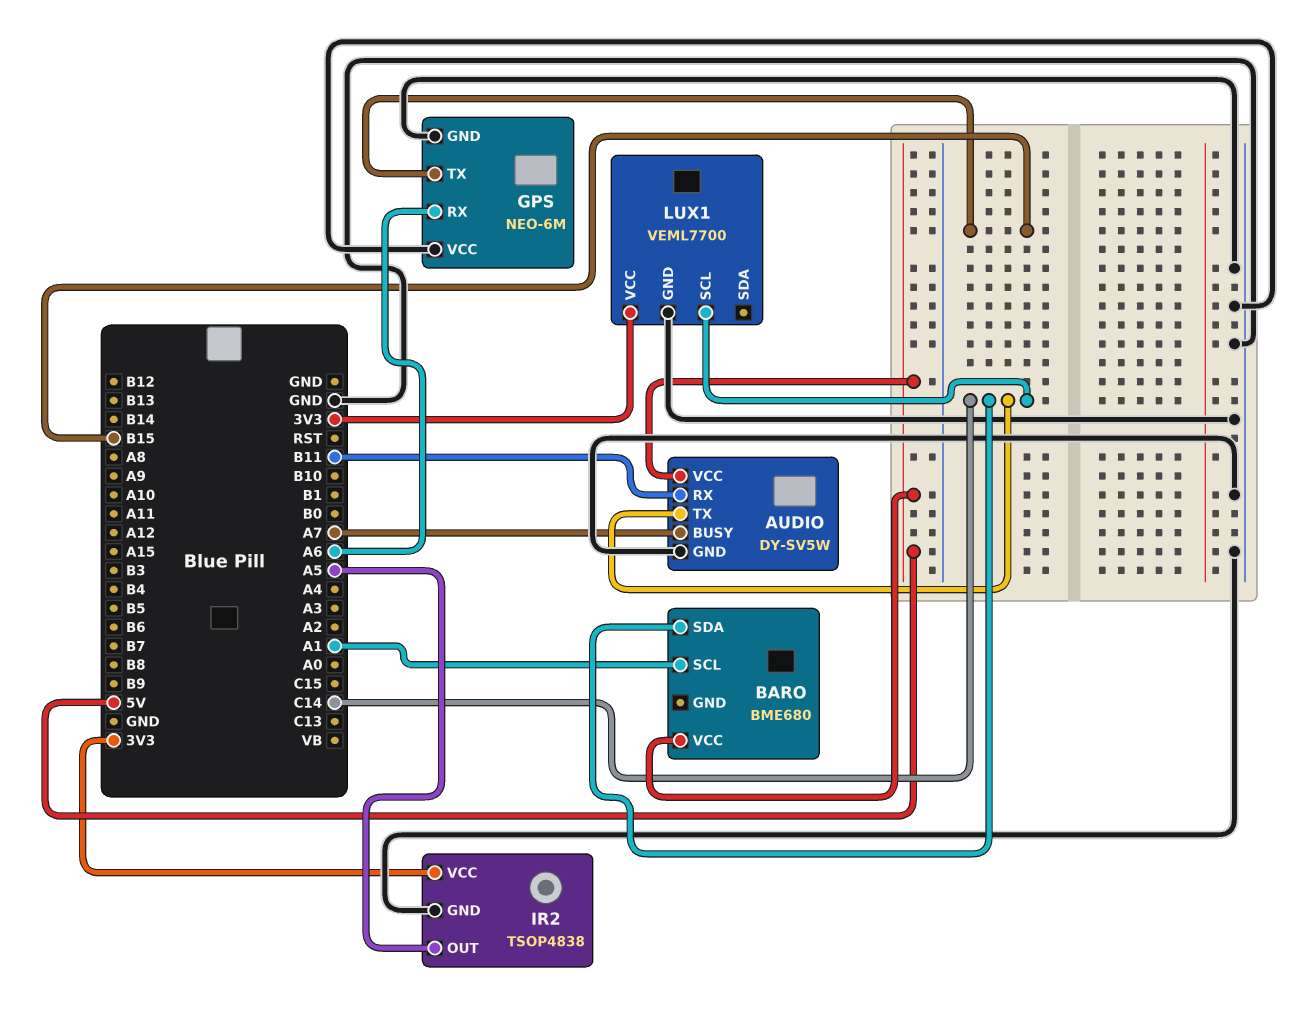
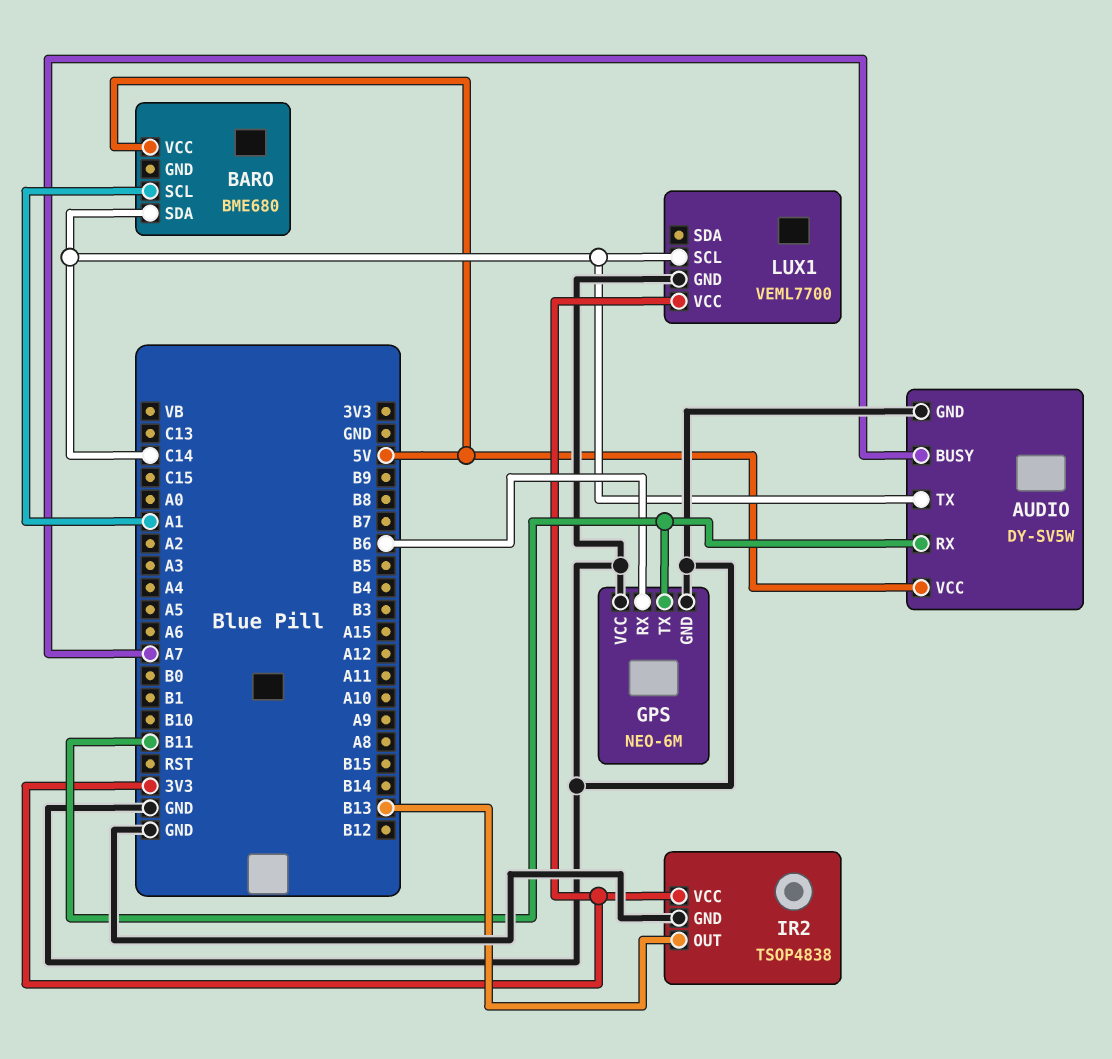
GPS pin RX: A6 -> B6
GPS pin TX: B15 -> B11
IR2 pin OUT: A5 -> B13

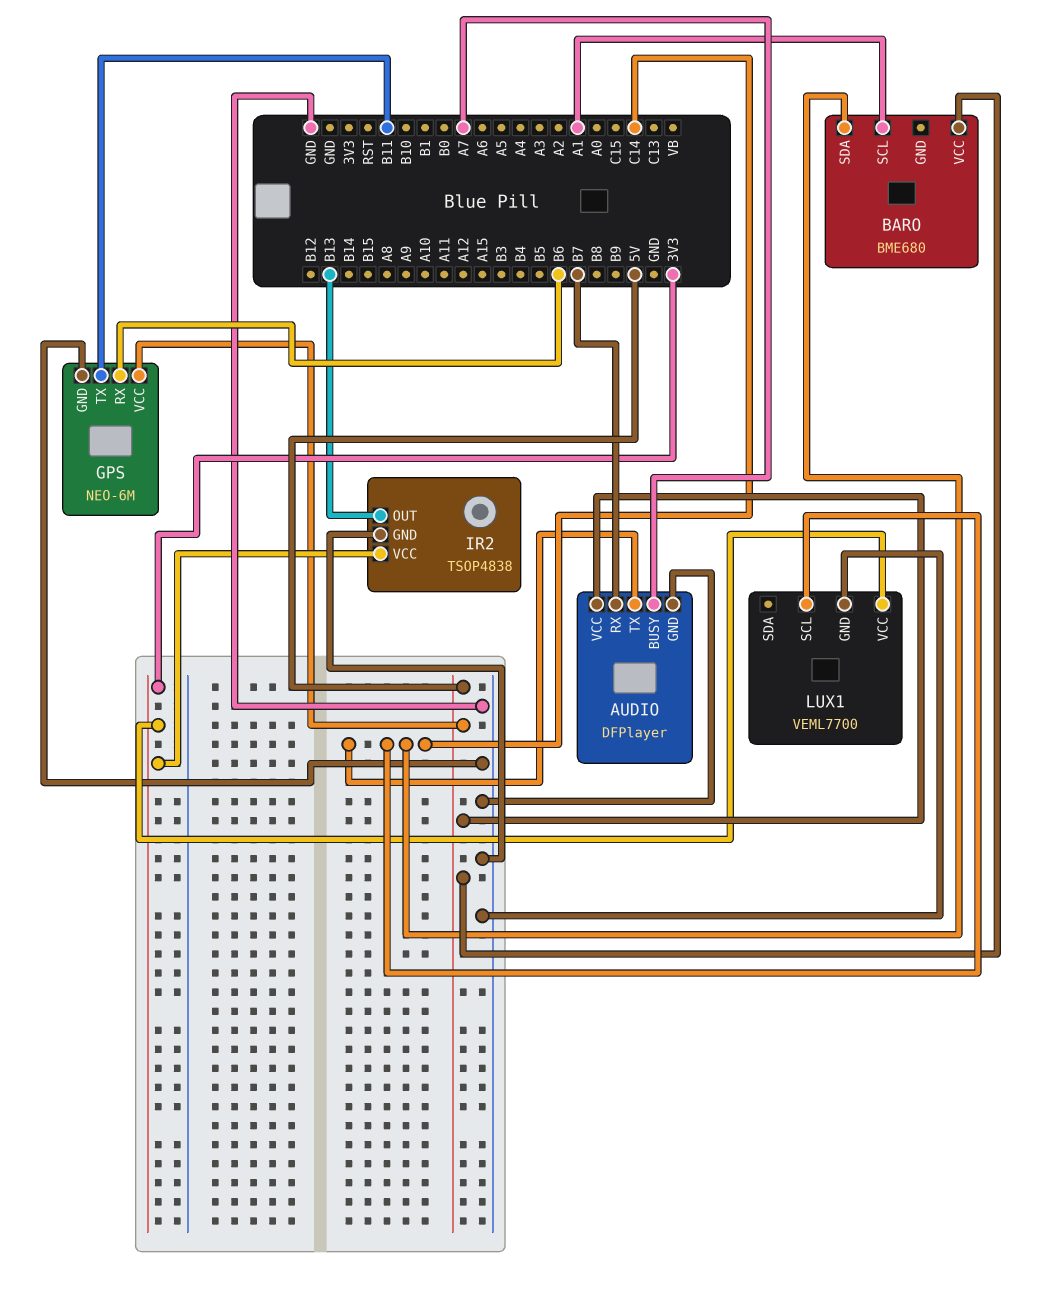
AUDIO: DY-SV5W -> DFPlayer
AUDIO pin RX: B11 -> B7
GPS pin VCC: GND -> 5V

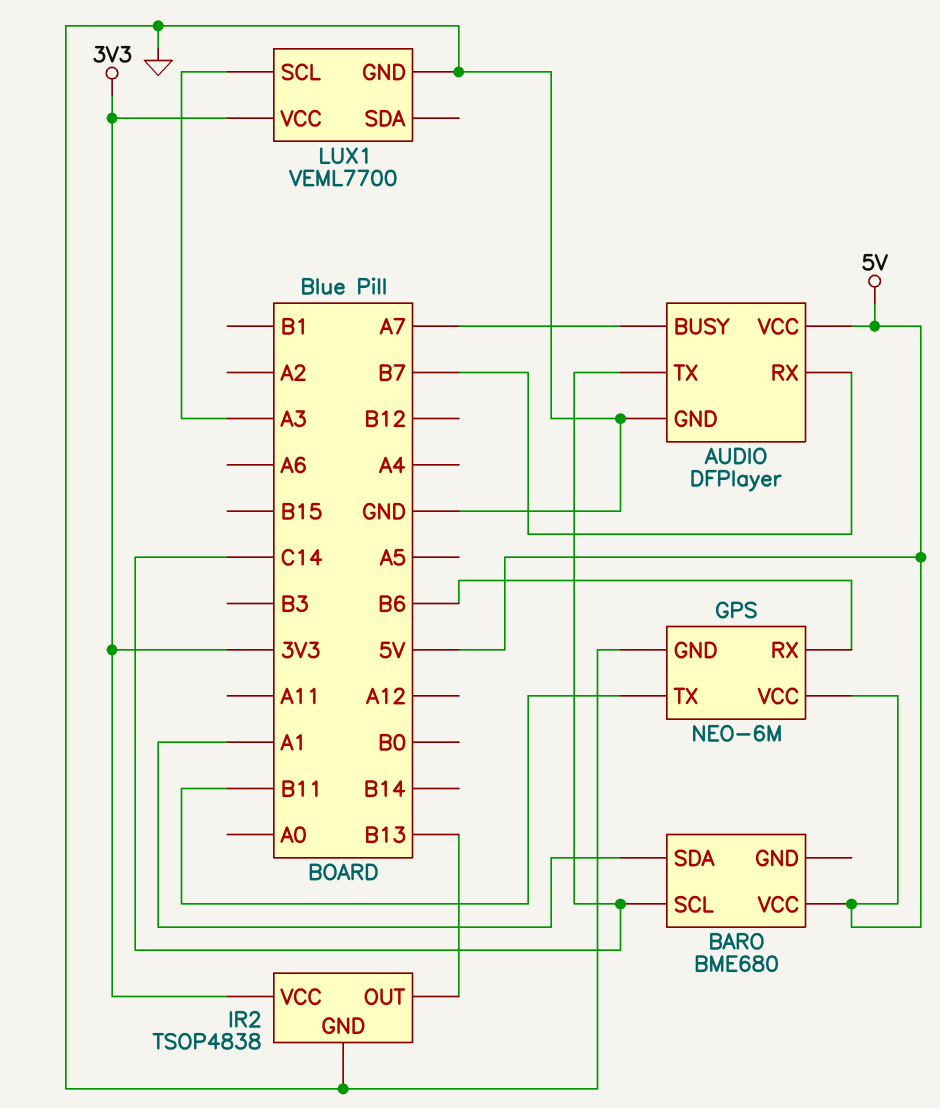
BARO pin SCL: A1 -> C14
BARO pin SDA: C14 -> A1
LUX1 pin SCL: C14 -> A3

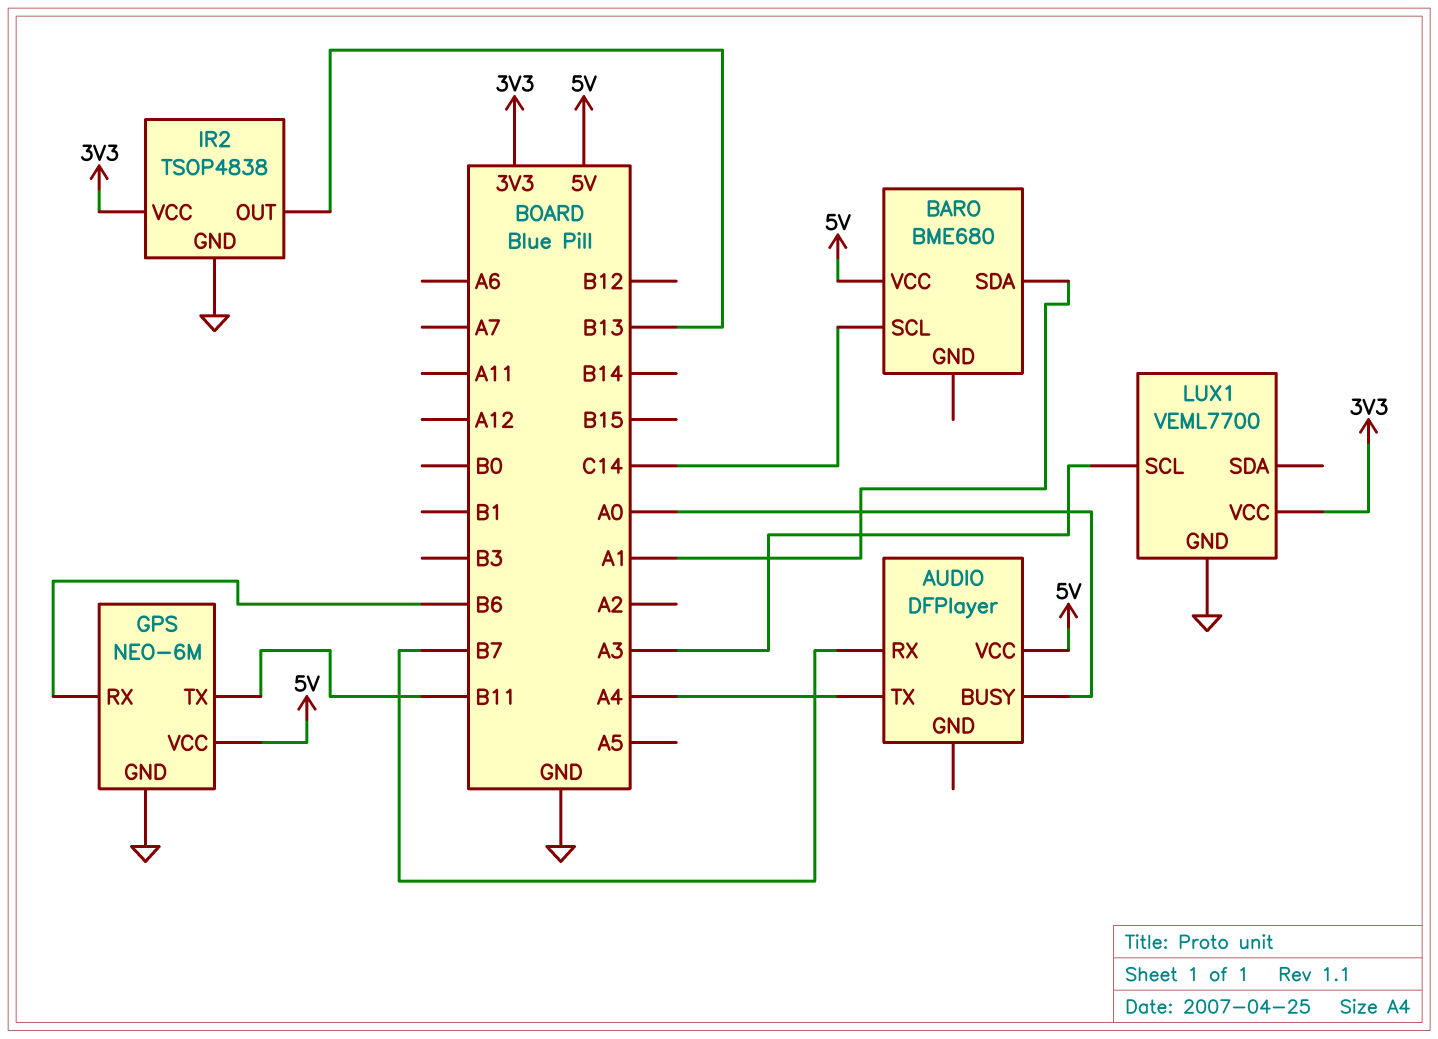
AUDIO pin BUSY: A7 -> A0
AUDIO pin GND: GND -> none
AUDIO pin TX: C14 -> A4

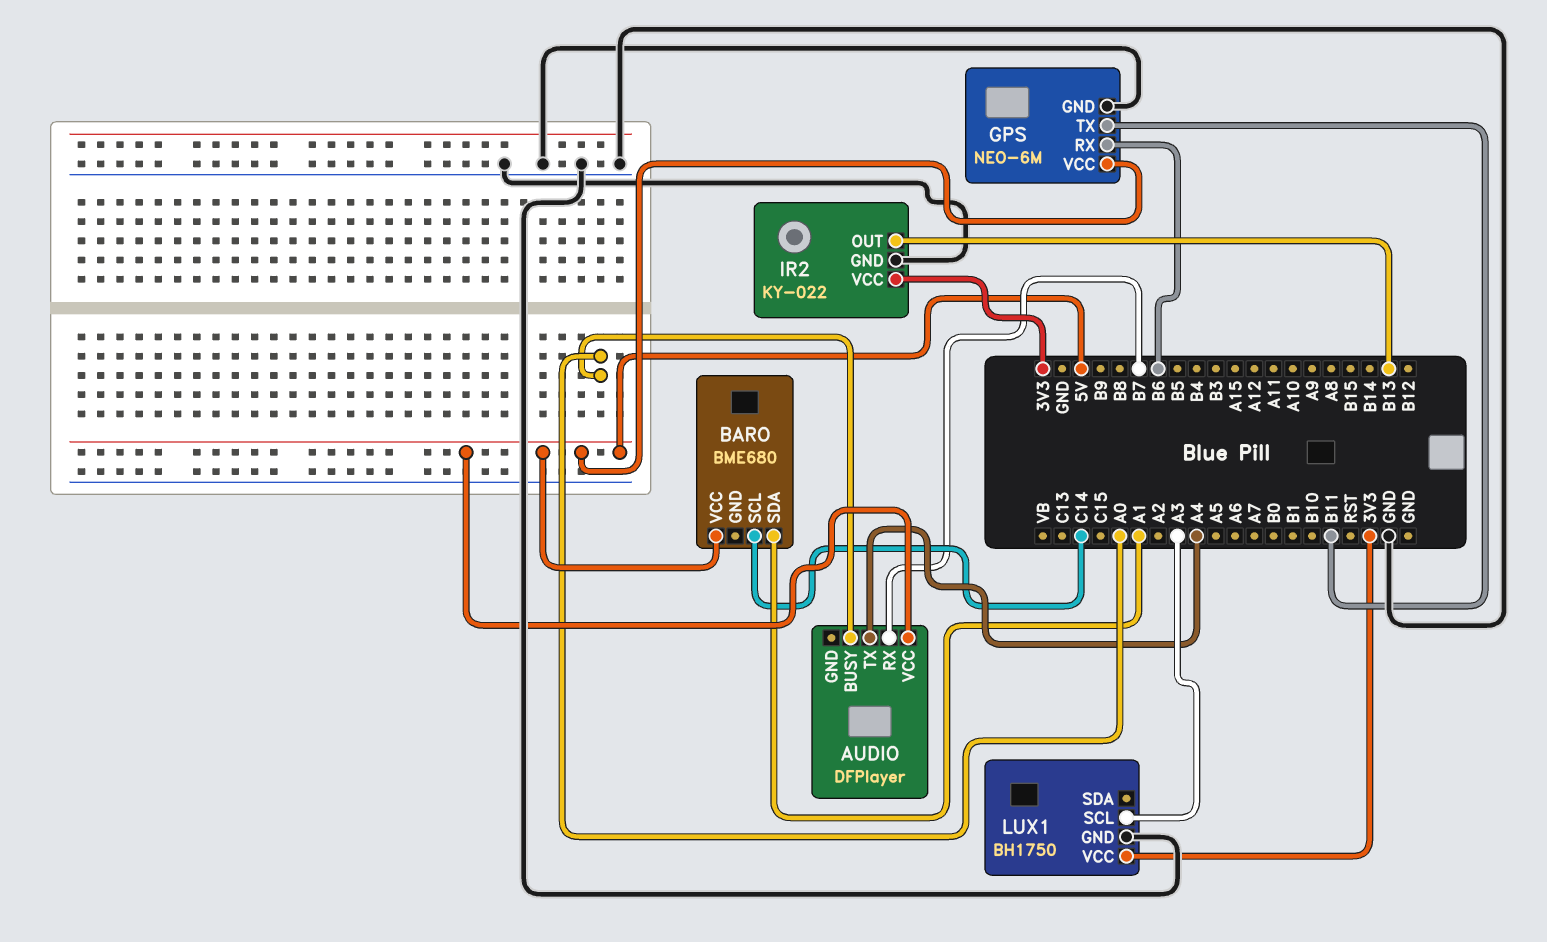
IR2: TSOP4838 -> KY-022
LUX1: VEML7700 -> BH1750

